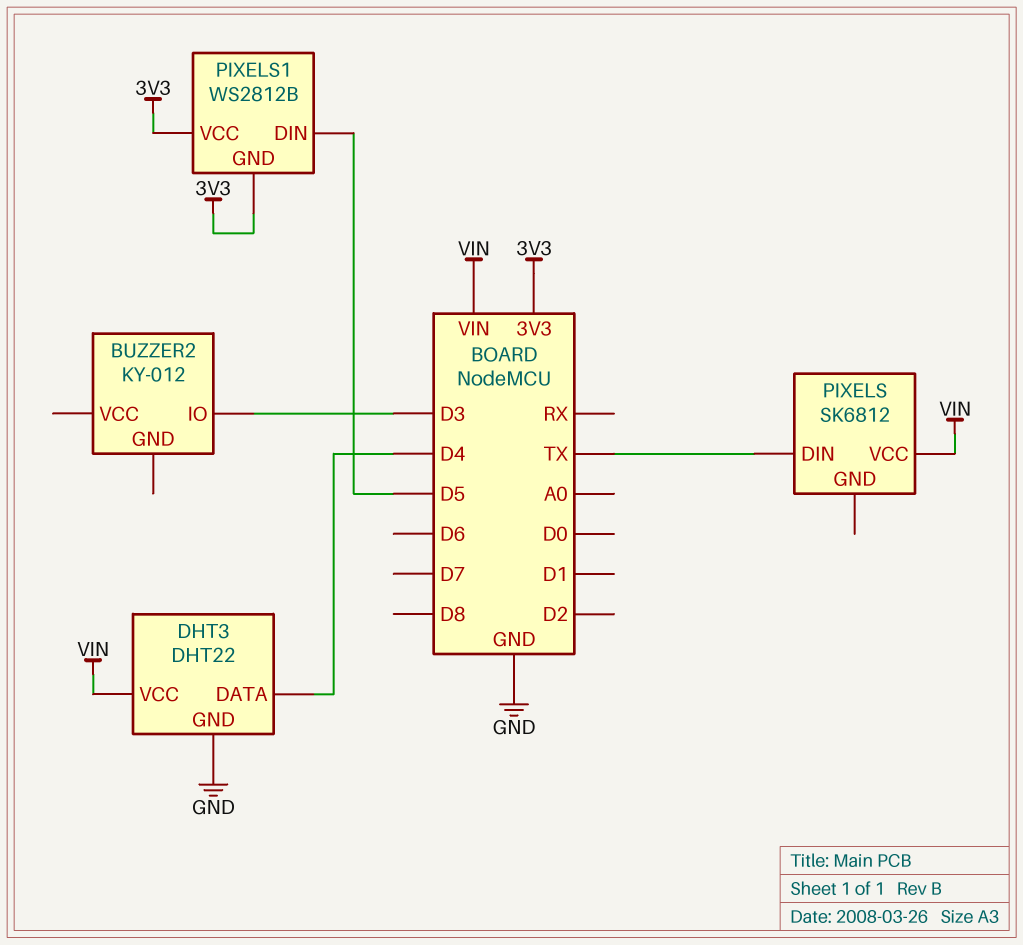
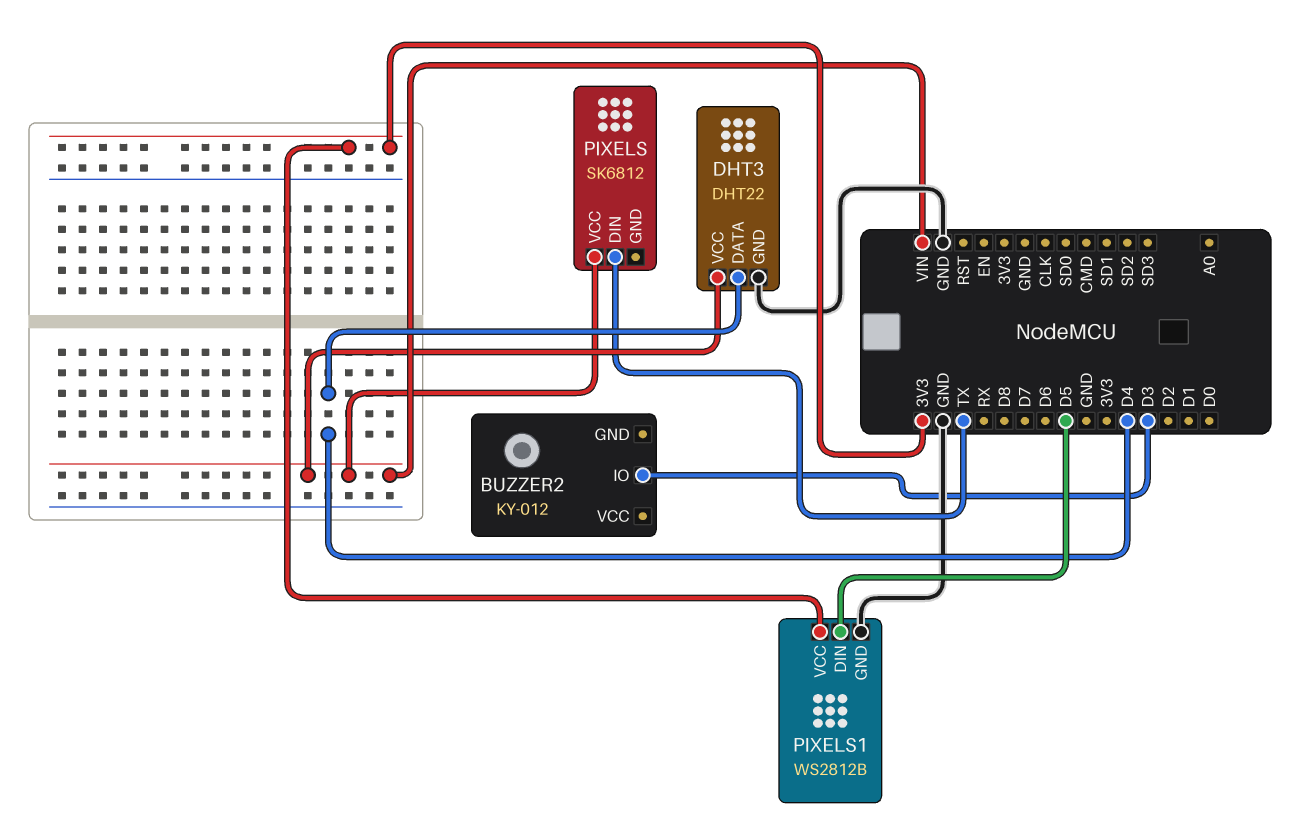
PIXELS1 pin GND: 3V3 -> GND

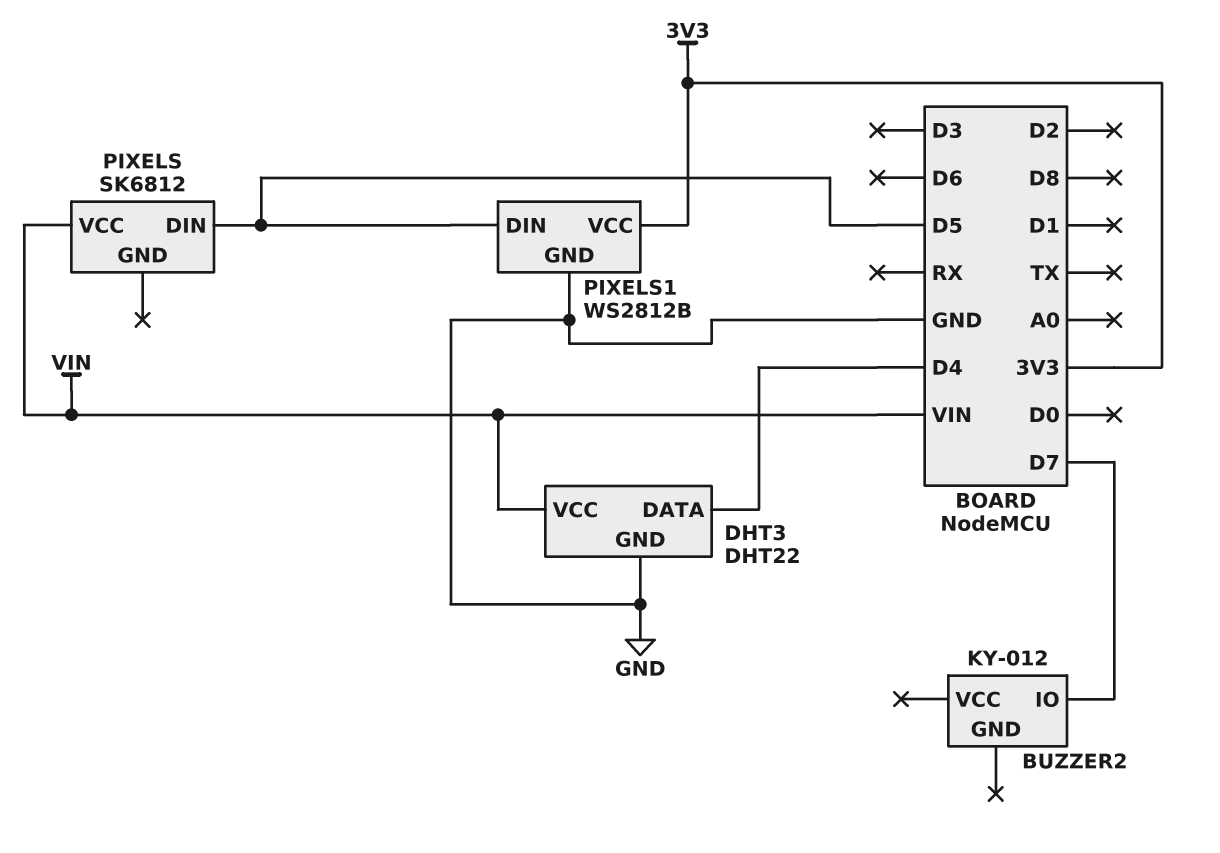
BUZZER2 pin IO: D3 -> D7
PIXELS pin DIN: TX -> D5

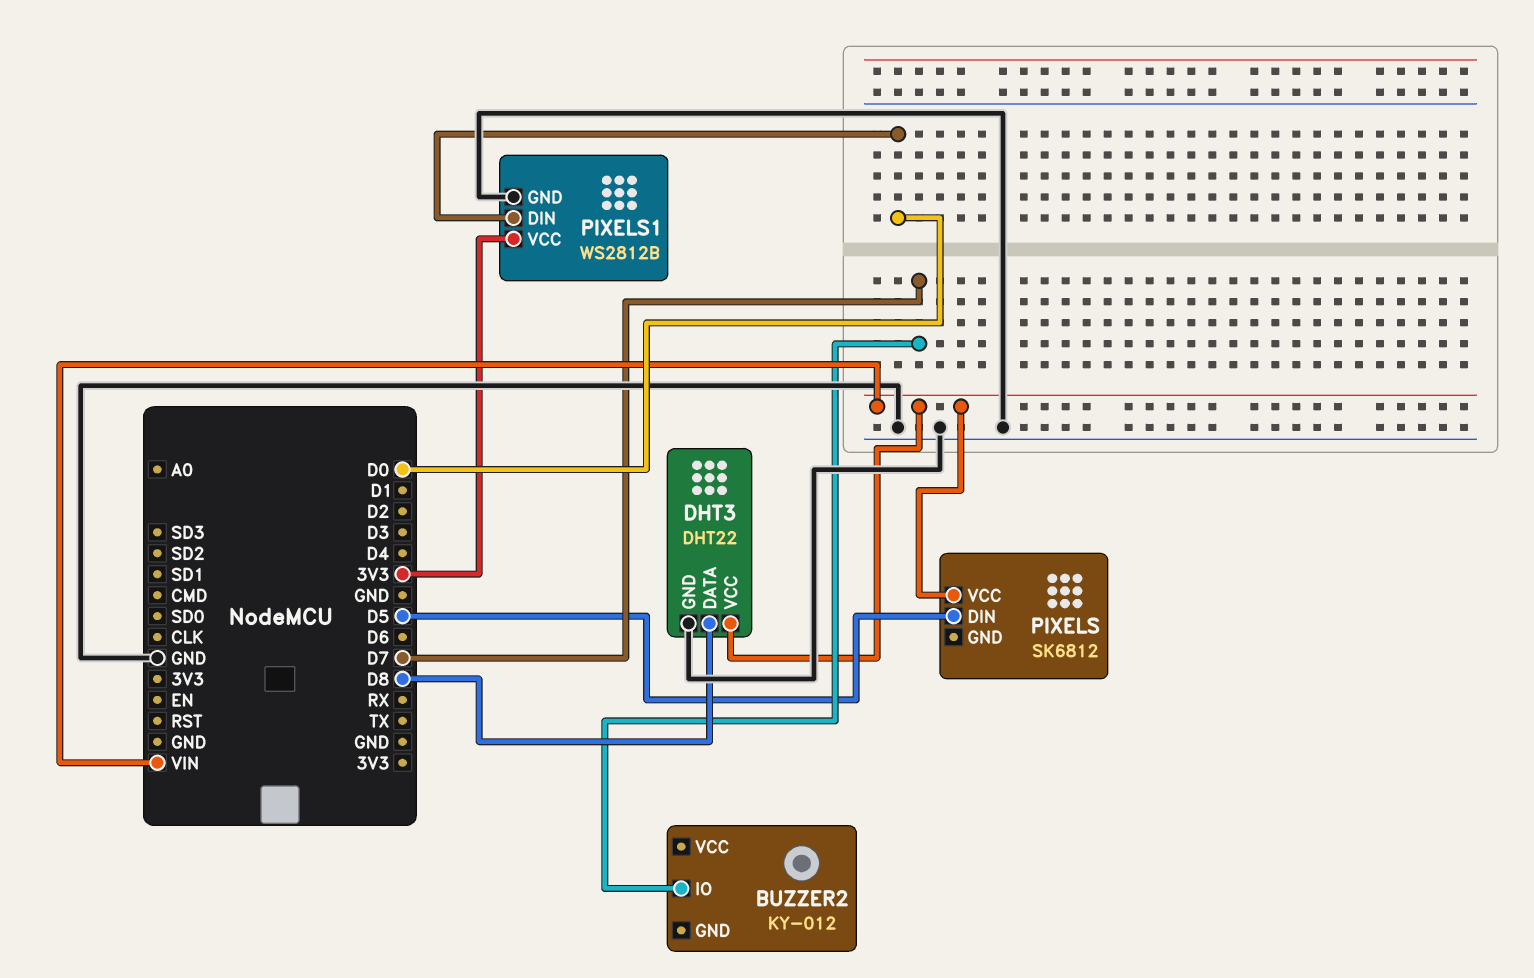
DHT3 pin DATA: D4 -> D8
PIXELS1 pin DIN: D5 -> D0

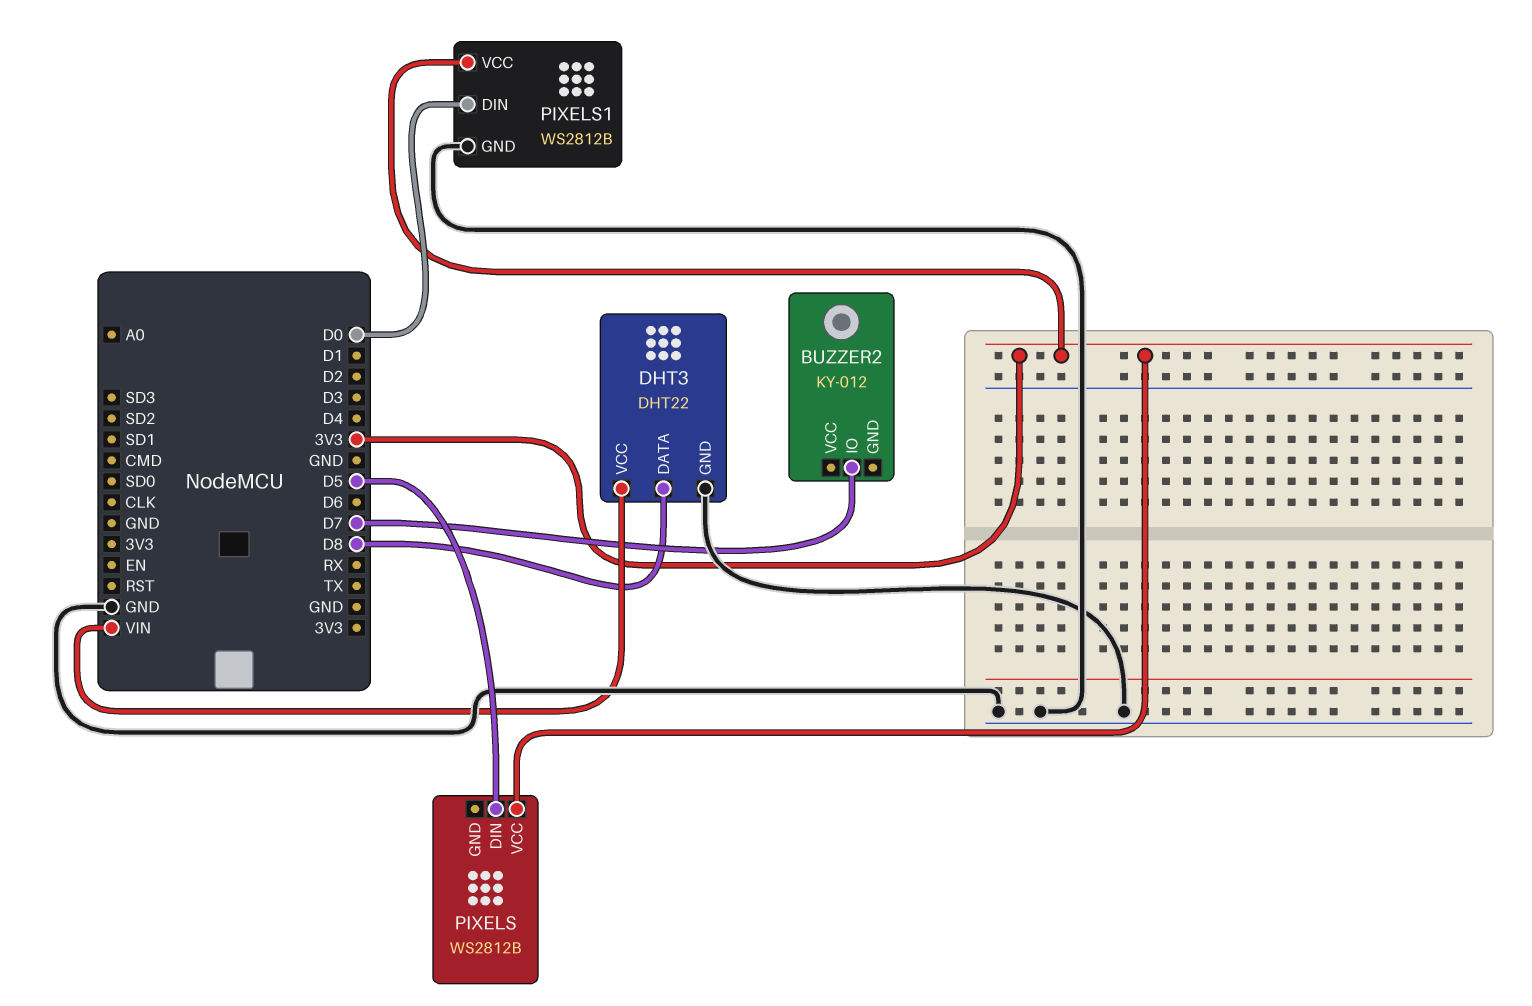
PIXELS: SK6812 -> WS2812B
PIXELS pin VCC: VIN -> 3V3

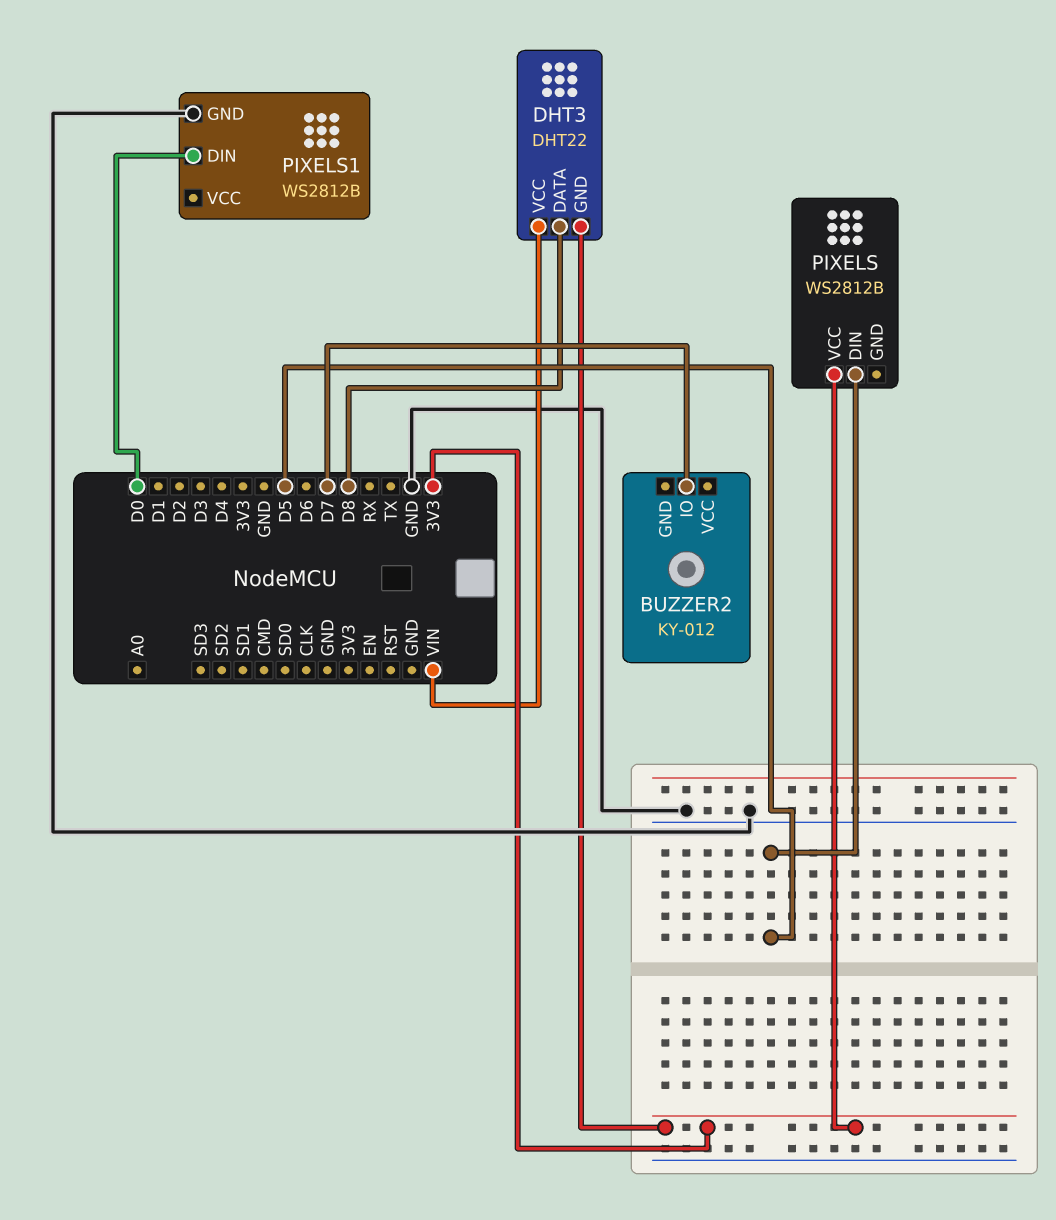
DHT3 pin GND: GND -> 3V3
PIXELS1 pin VCC: 3V3 -> none

